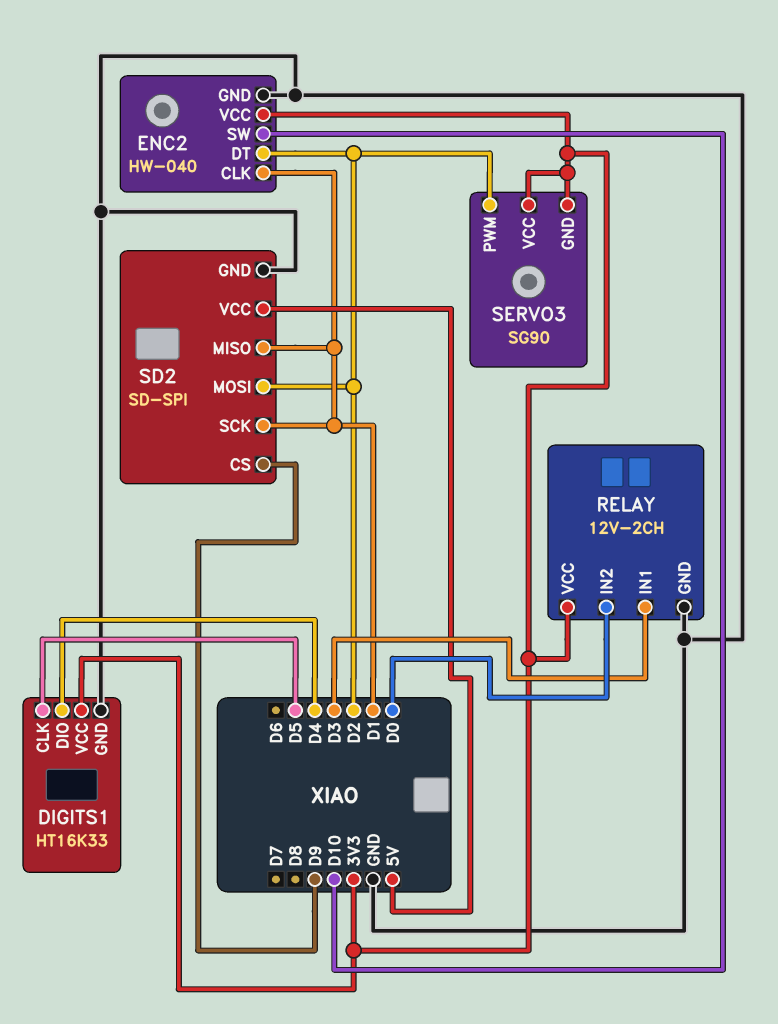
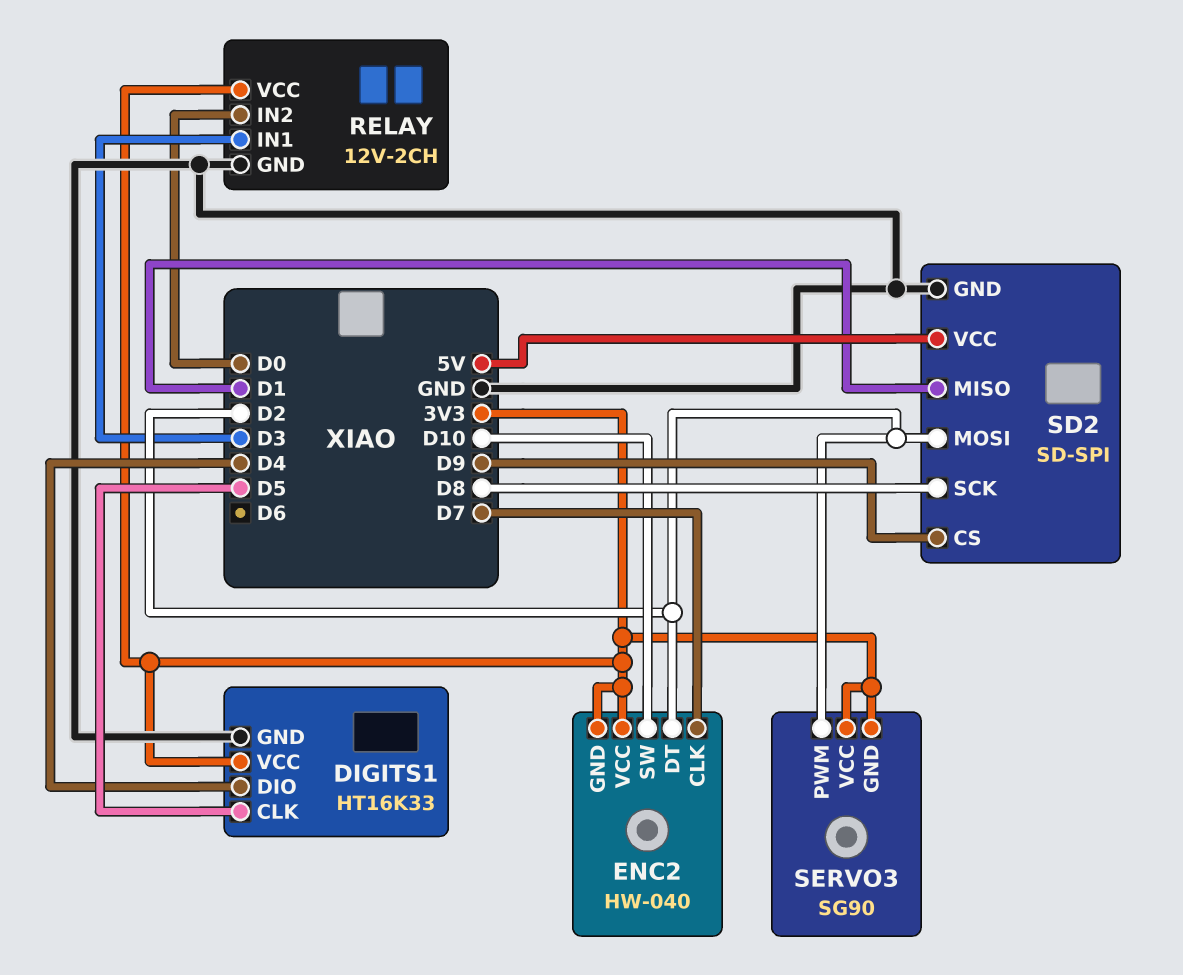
ENC2 pin CLK: D1 -> D7
ENC2 pin GND: GND -> 3V3
SD2 pin SCK: D1 -> D8

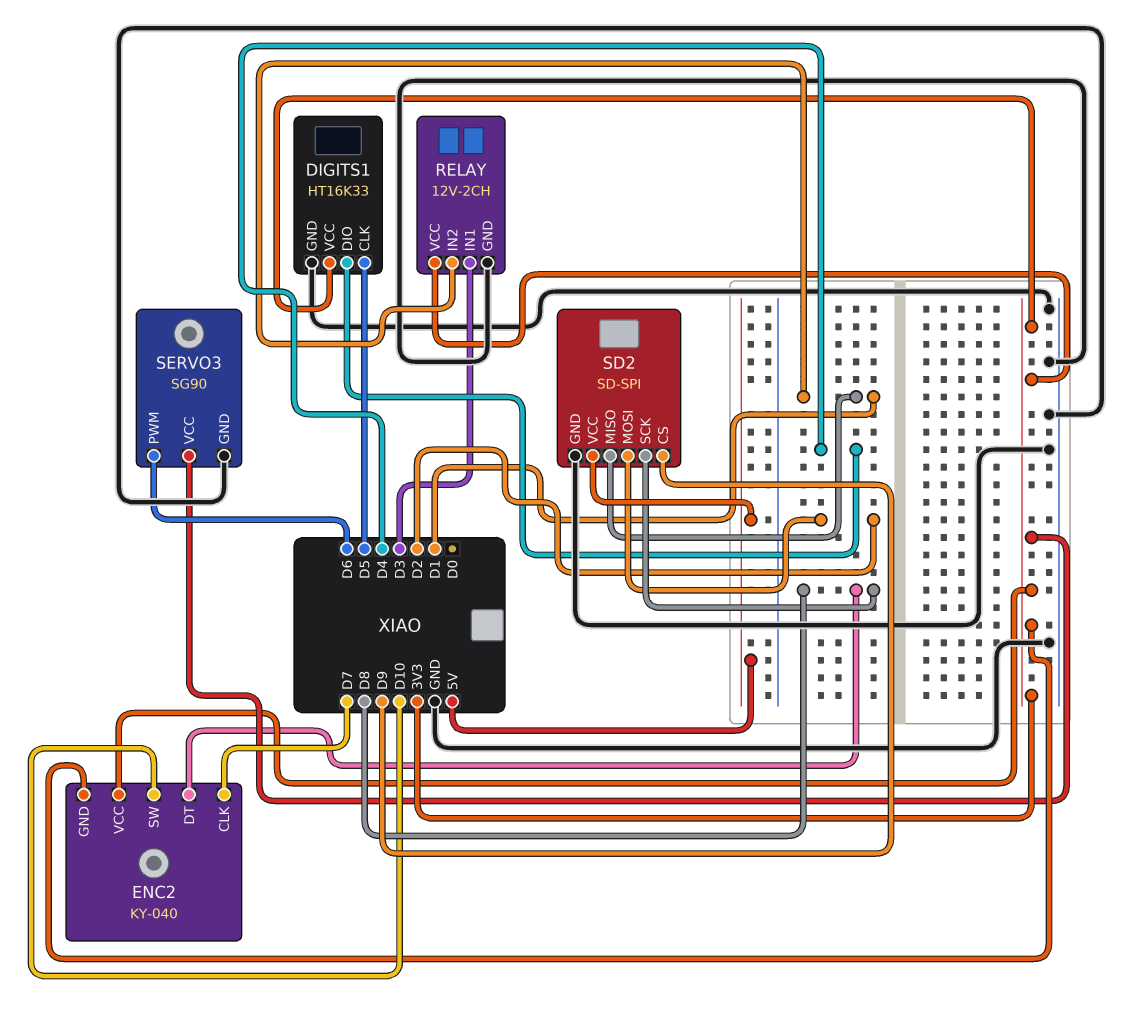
ENC2: HW-040 -> KY-040
ENC2 pin DT: D2 -> D8
RELAY pin IN2: D0 -> D1
SERVO3 pin GND: 3V3 -> GND
SERVO3 pin PWM: D2 -> D6

